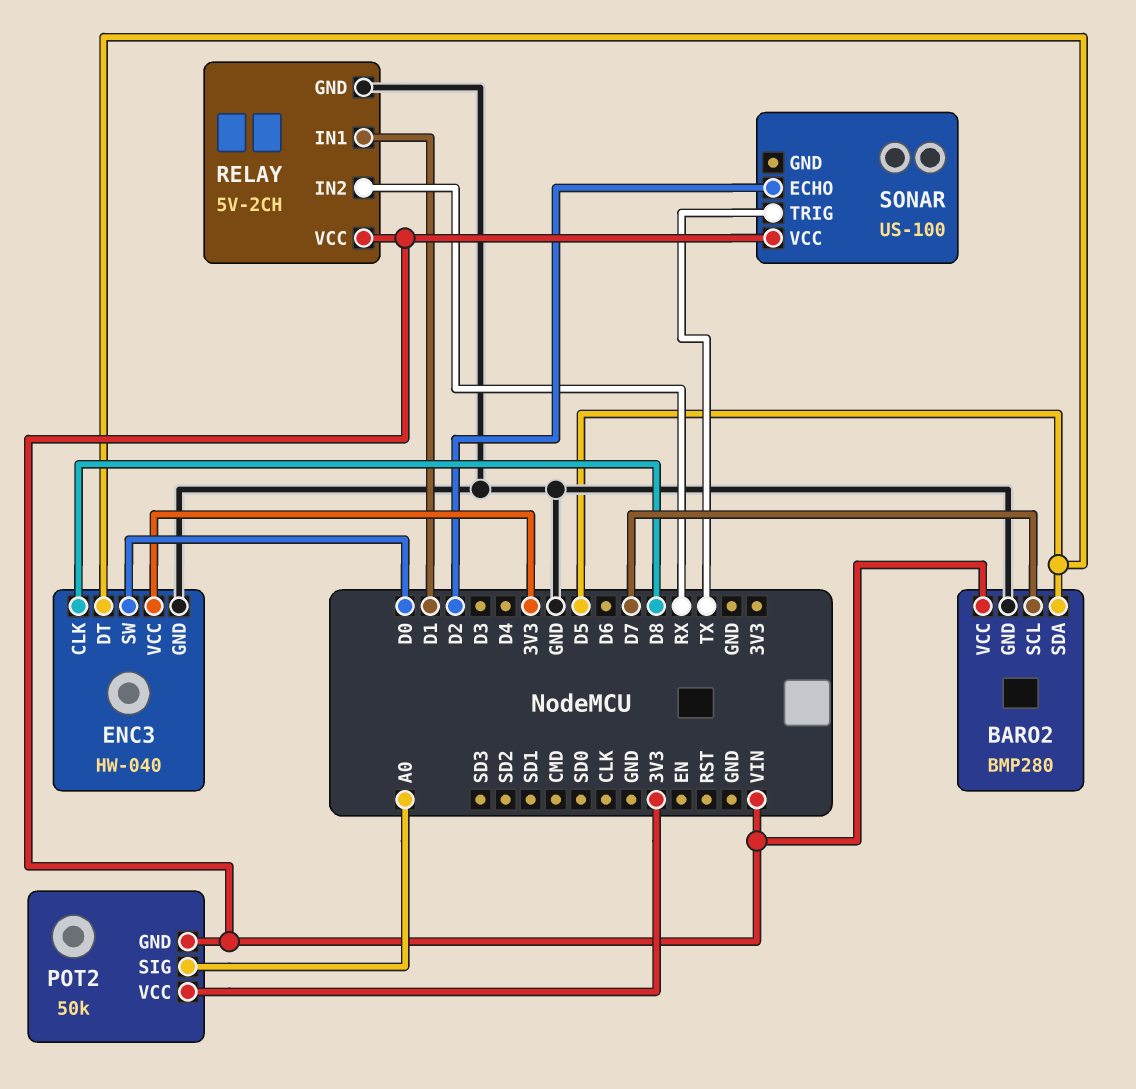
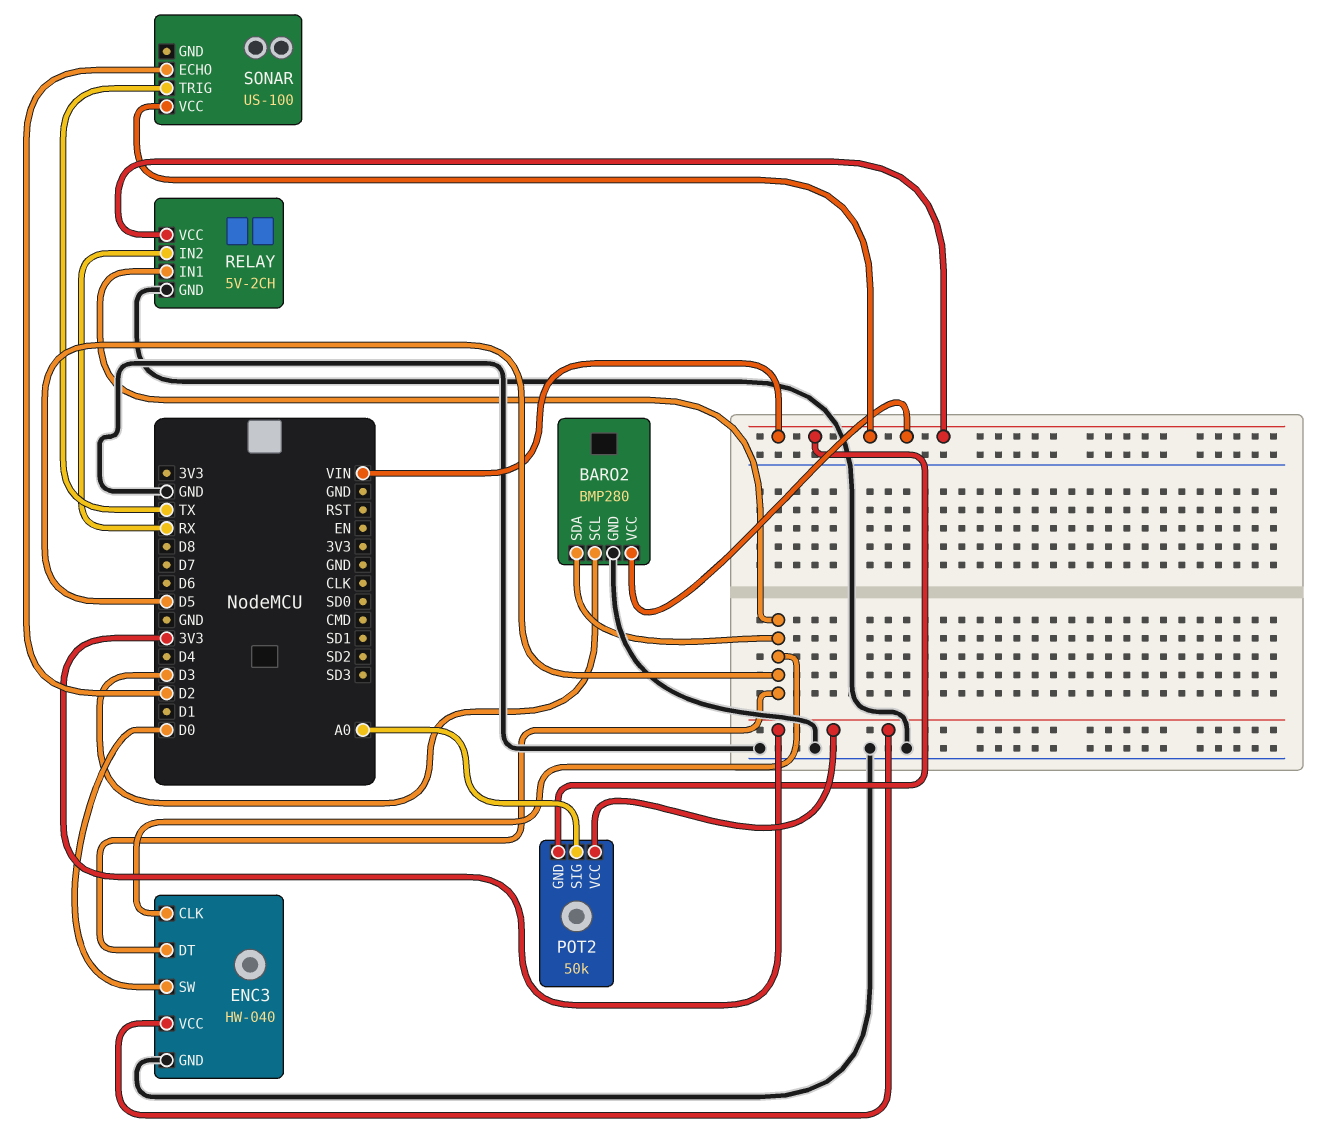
BARO2 pin SCL: D7 -> D3
ENC3 pin CLK: D8 -> D5
RELAY pin IN1: D1 -> D5

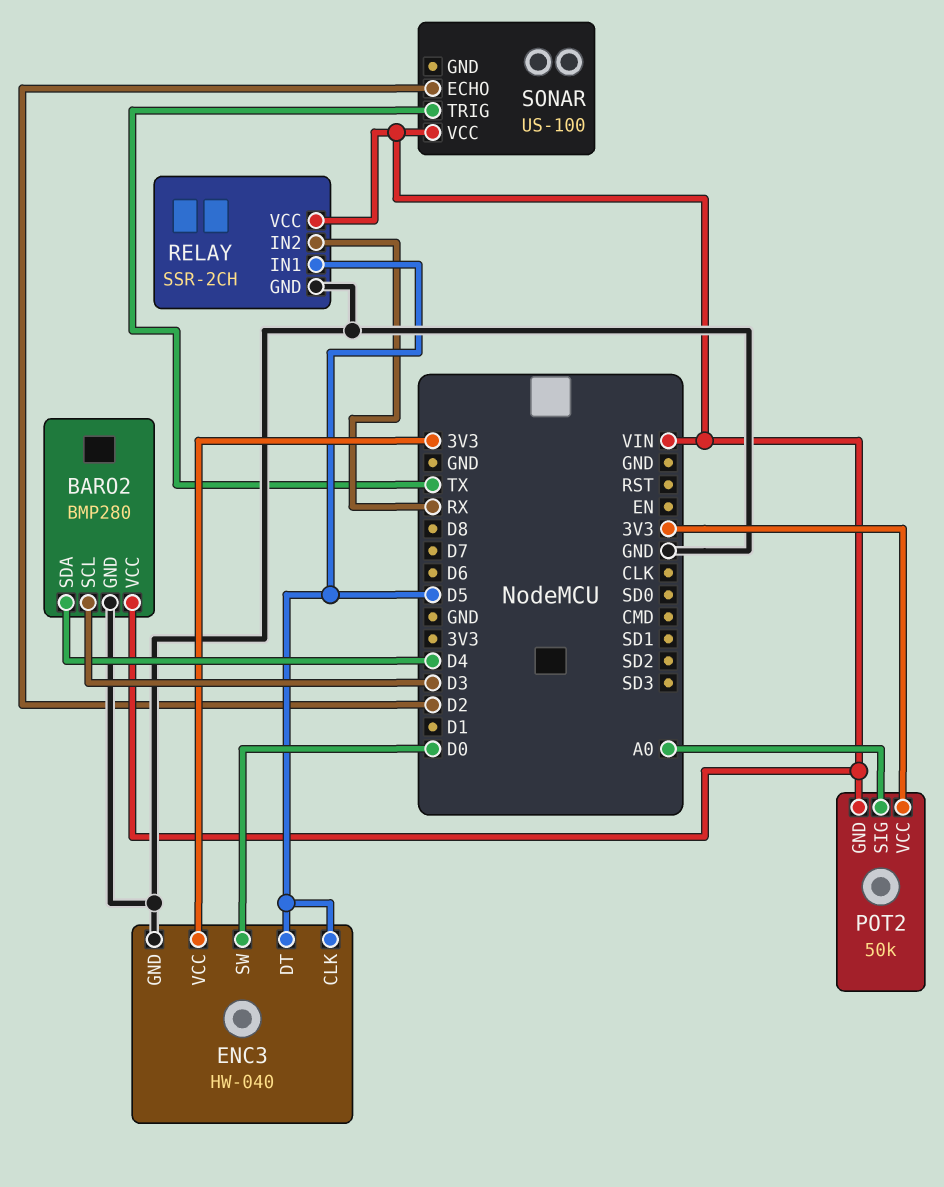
BARO2 pin SDA: D5 -> D4
RELAY: 5V-2CH -> SSR-2CH

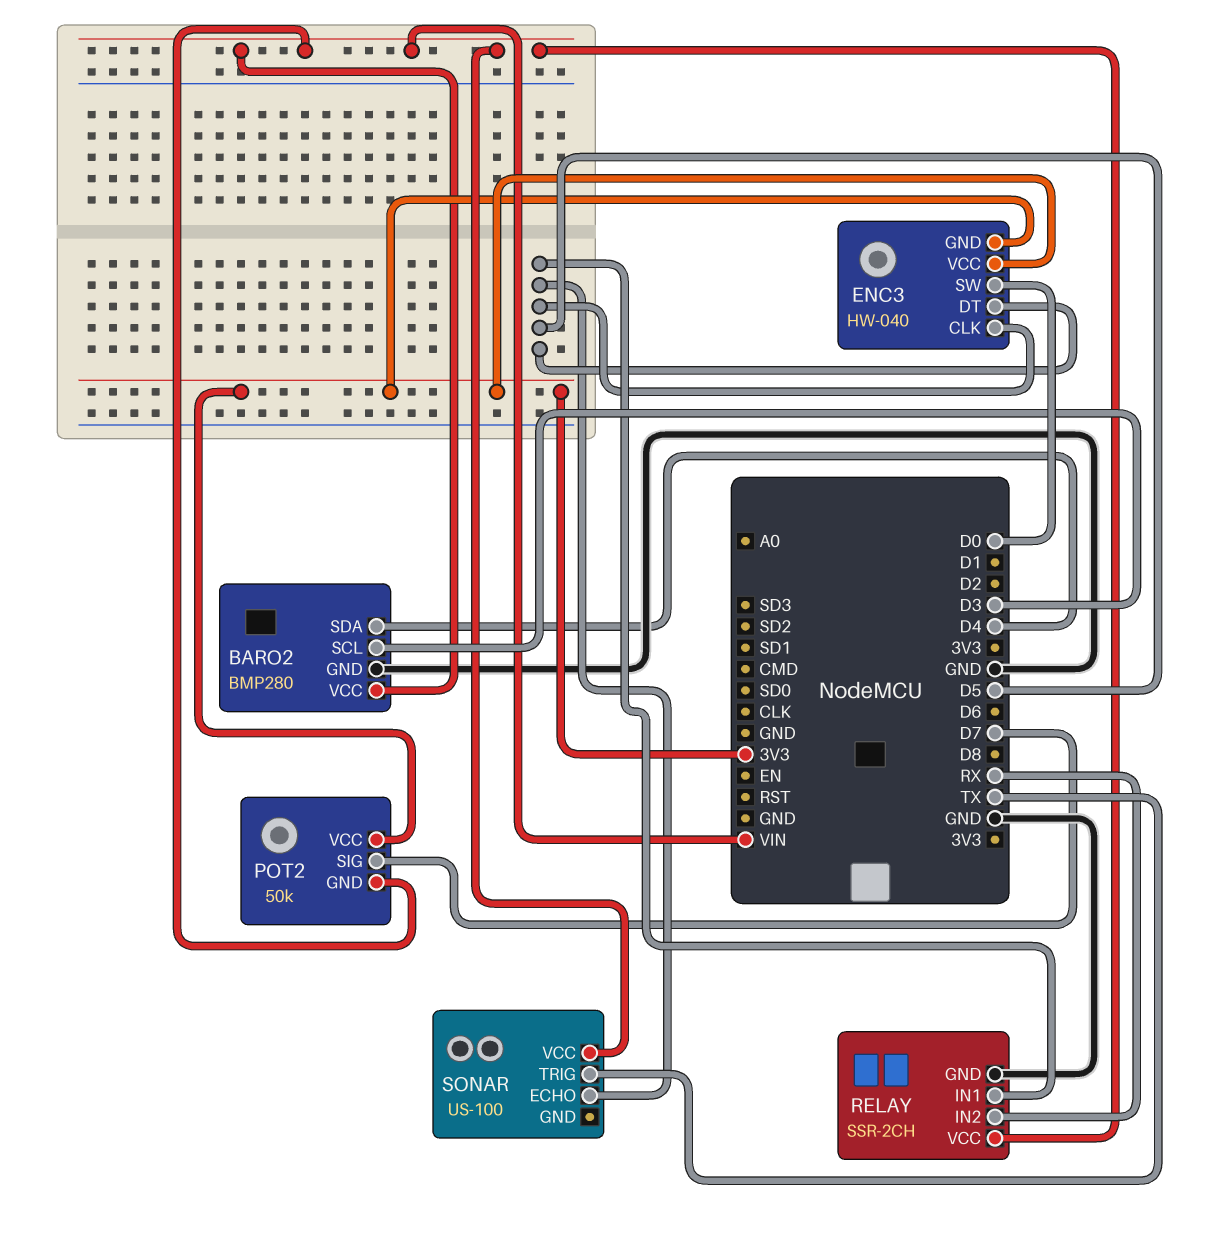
ENC3 pin GND: GND -> 3V3
POT2 pin SIG: A0 -> D7
SONAR pin ECHO: D2 -> D5

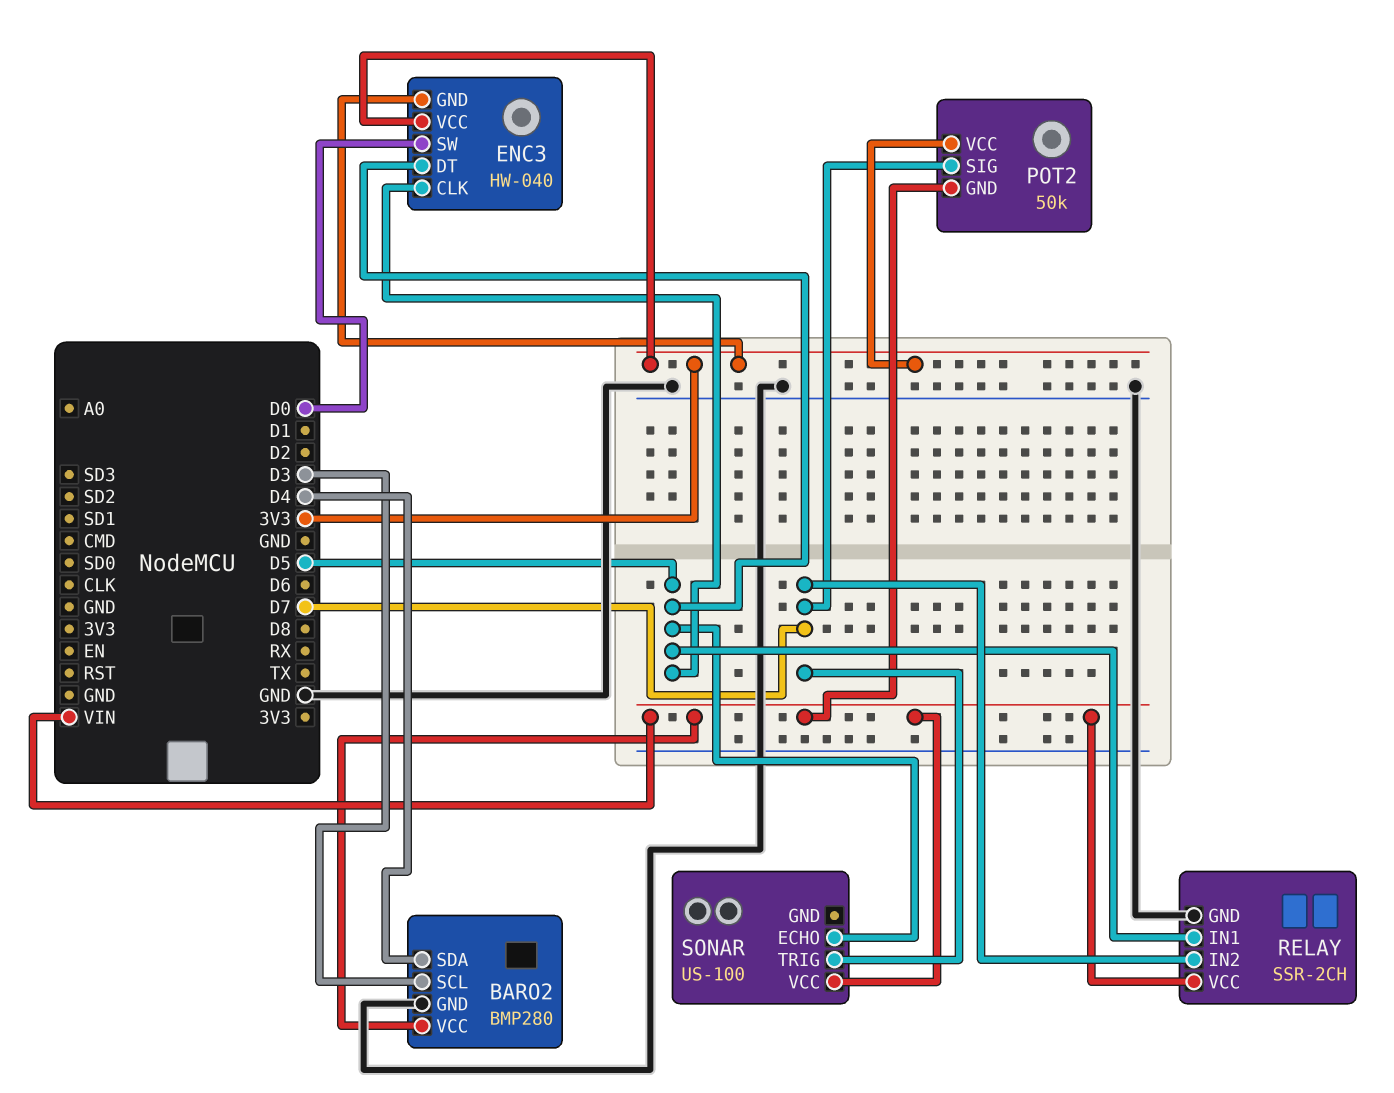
RELAY pin IN2: RX -> D7
SONAR pin TRIG: TX -> D7

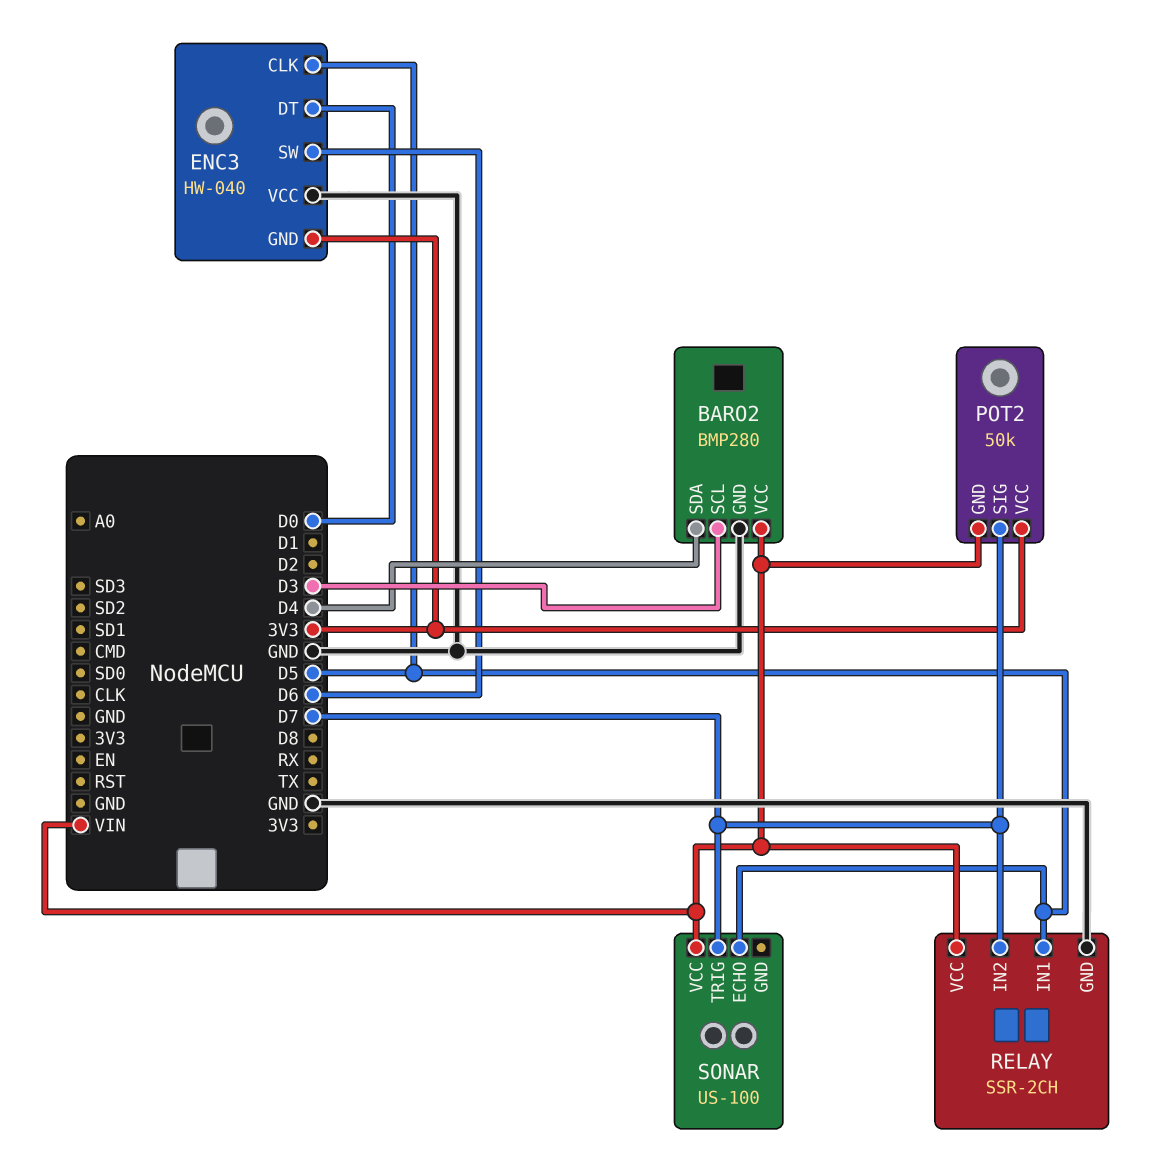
ENC3 pin DT: D5 -> D0
ENC3 pin SW: D0 -> D6
ENC3 pin VCC: 3V3 -> GND

